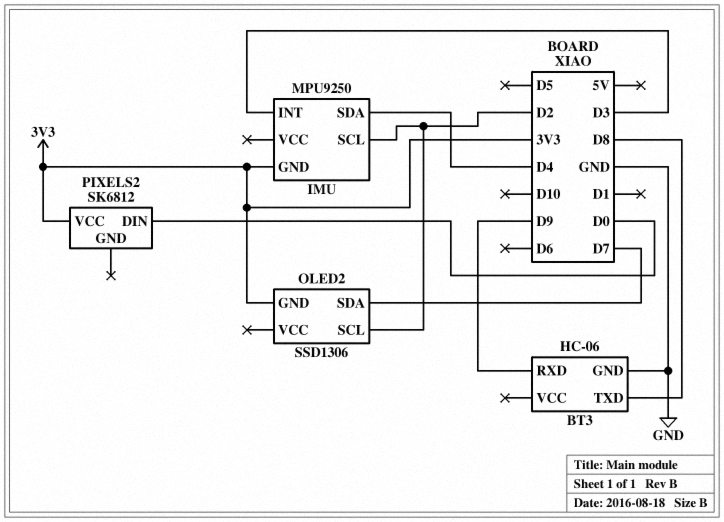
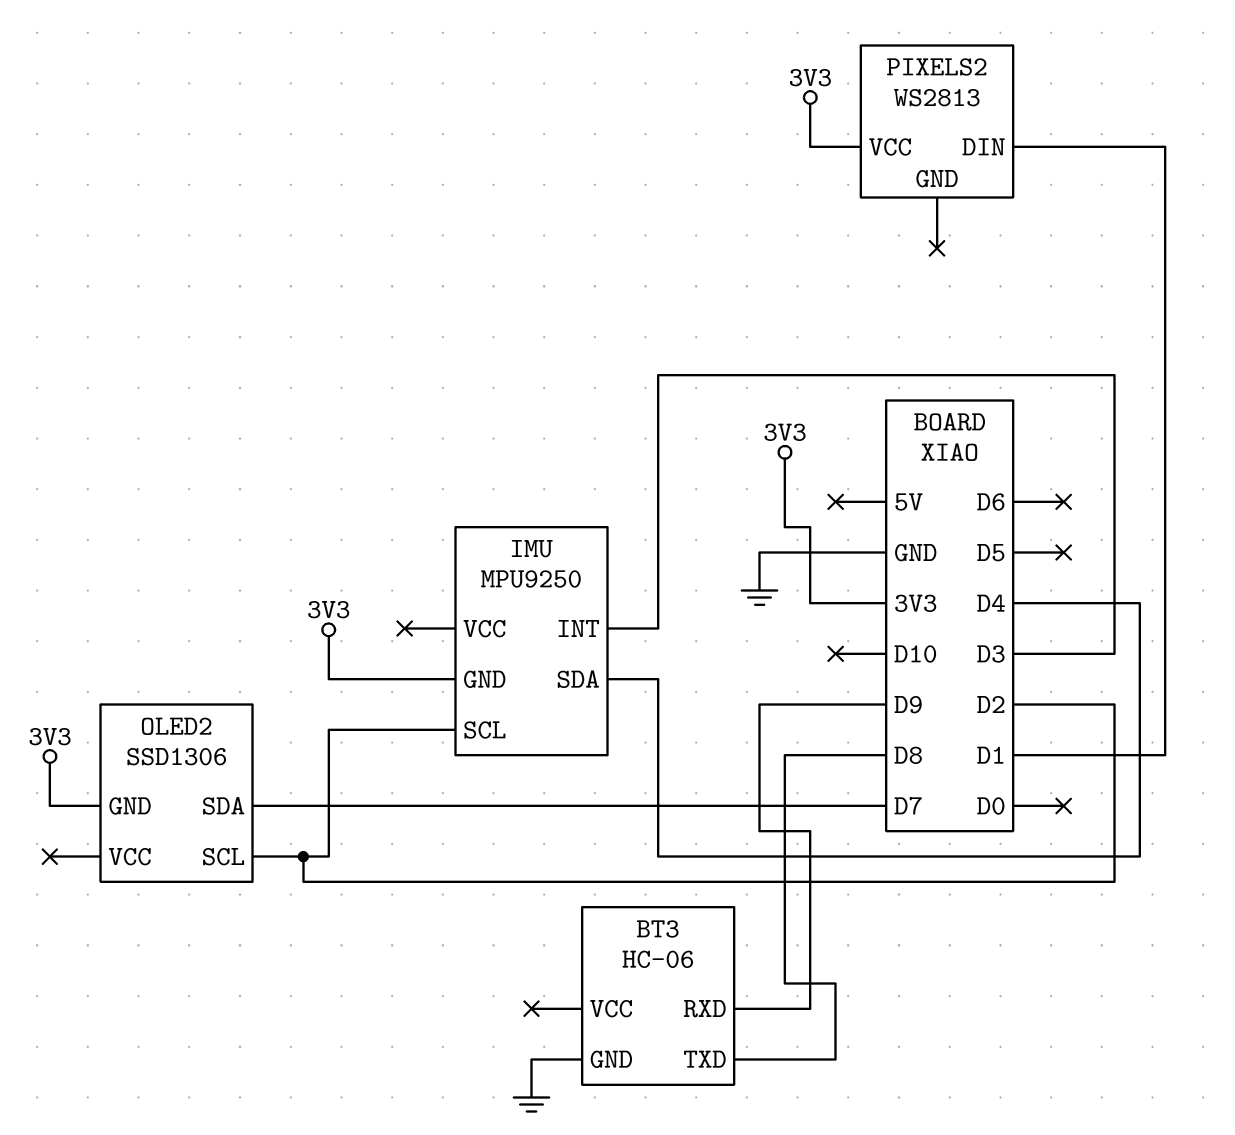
PIXELS2: SK6812 -> WS2813
PIXELS2 pin DIN: D0 -> D1

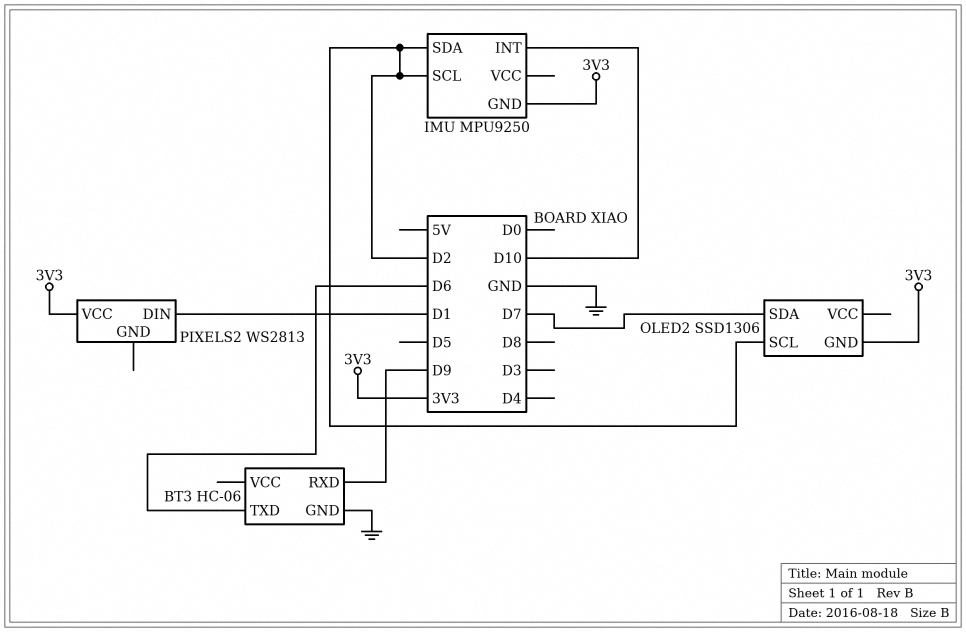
BT3 pin TXD: D8 -> D6
IMU pin INT: D3 -> D10
IMU pin SDA: D4 -> D2

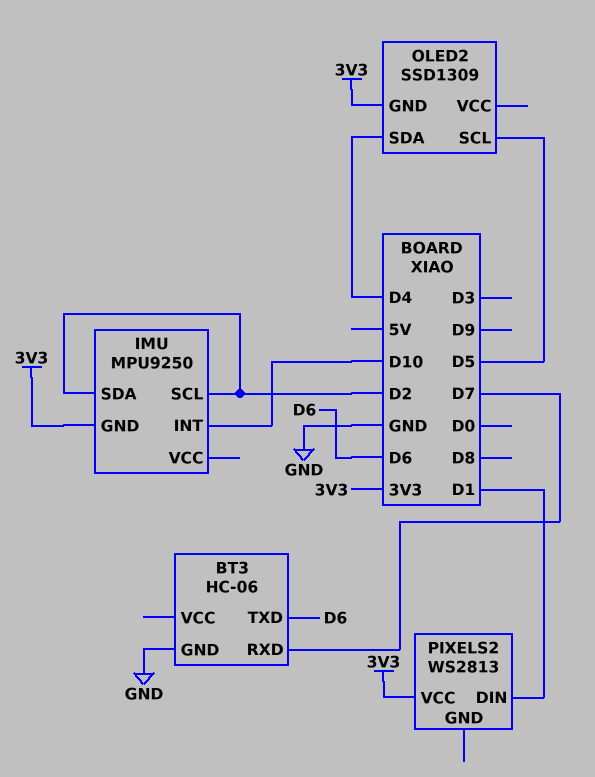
BT3 pin RXD: D9 -> D7
OLED2: SSD1306 -> SSD1309
OLED2 pin SCL: D2 -> D5
OLED2 pin SDA: D7 -> D4

